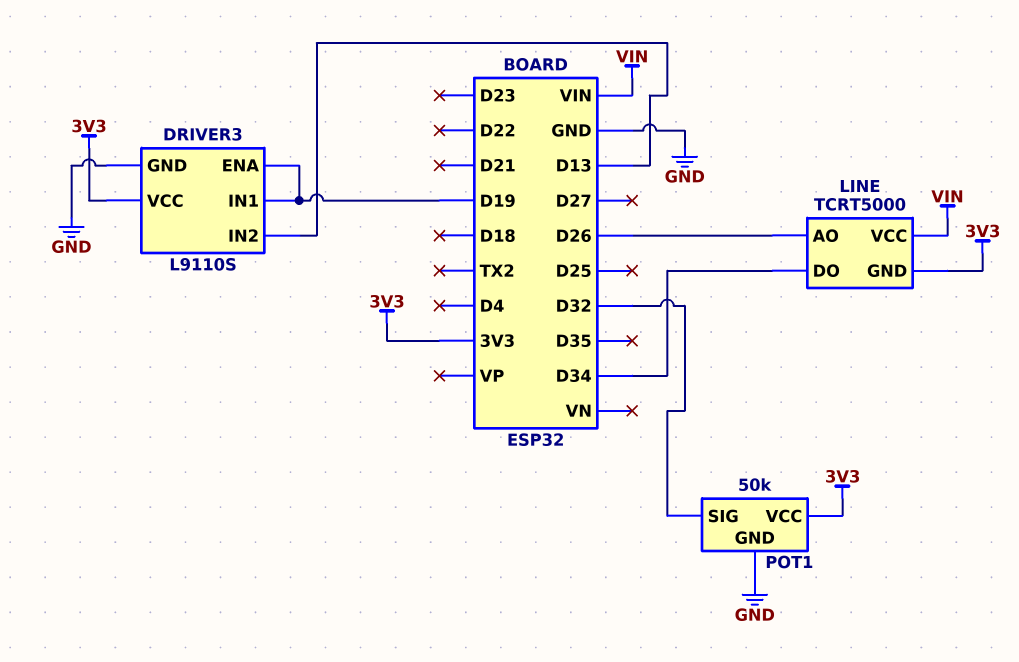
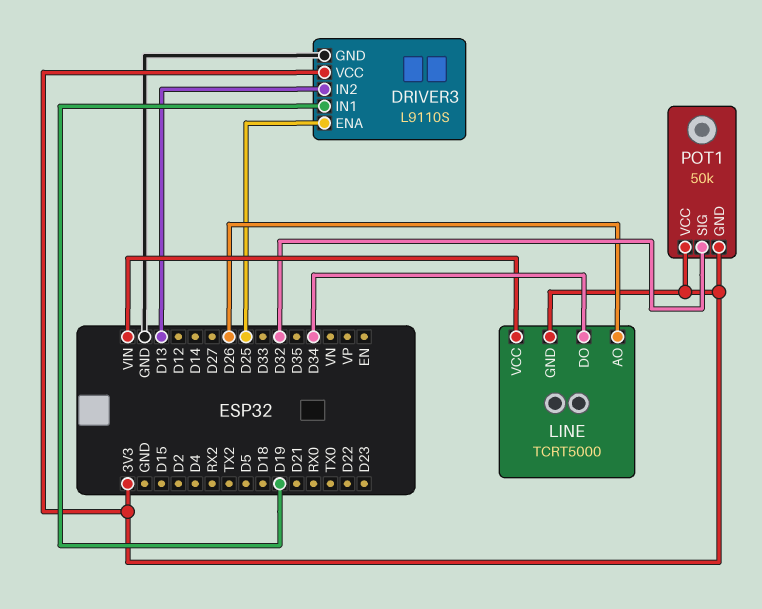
DRIVER3 pin ENA: D19 -> D25
POT1 pin GND: GND -> 3V3

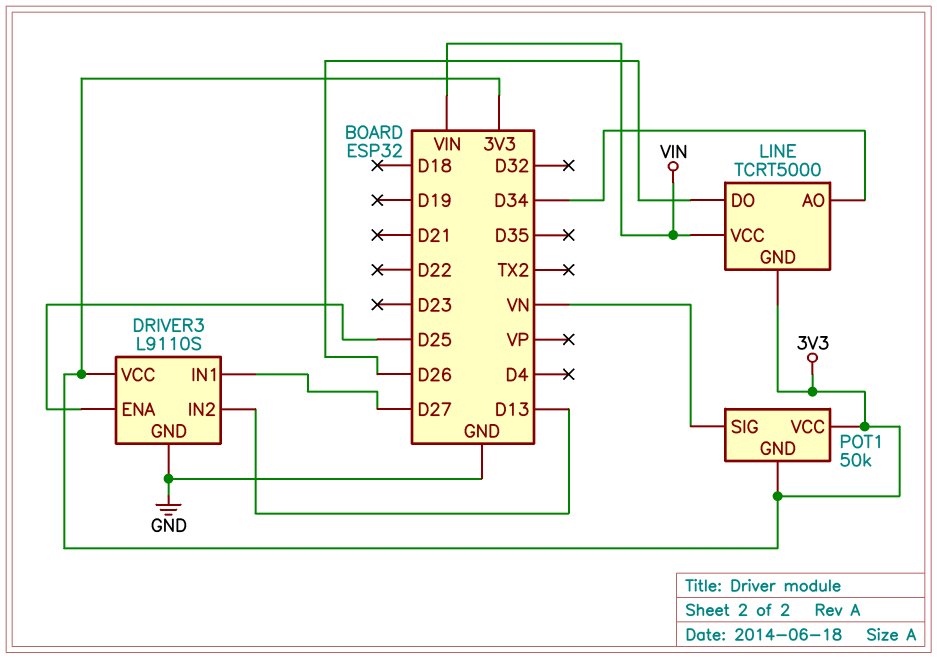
DRIVER3 pin IN1: D19 -> D27
LINE pin AO: D26 -> D34
LINE pin DO: D34 -> D26
POT1 pin SIG: D32 -> VN

